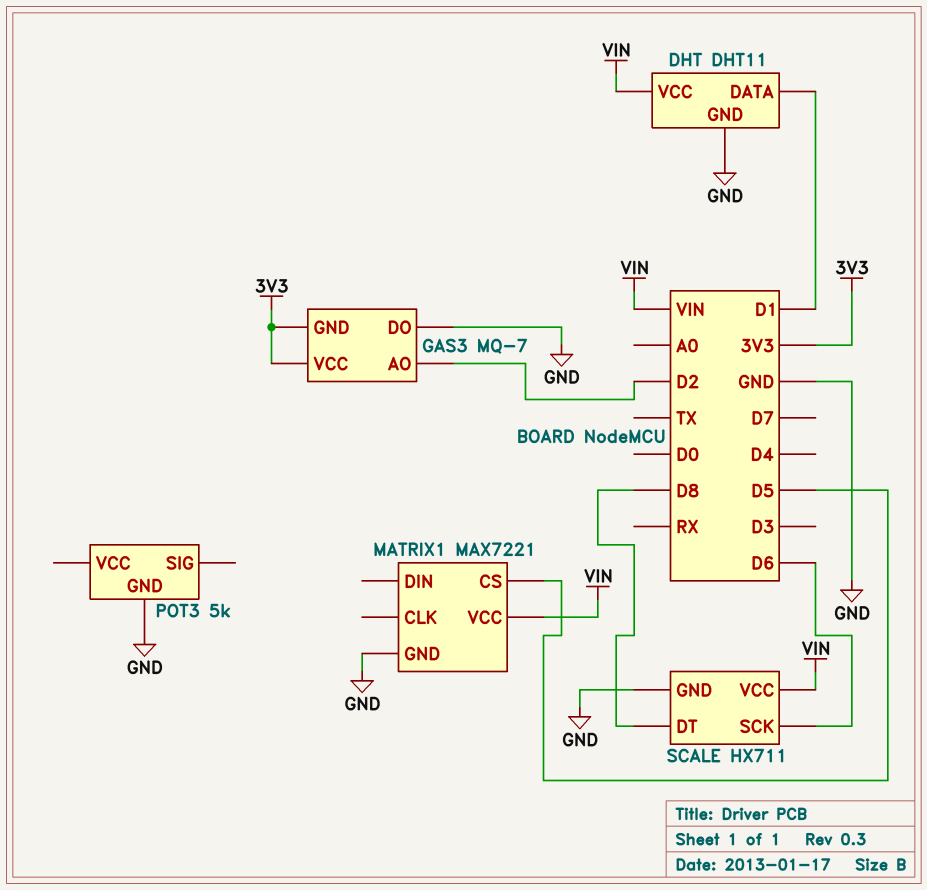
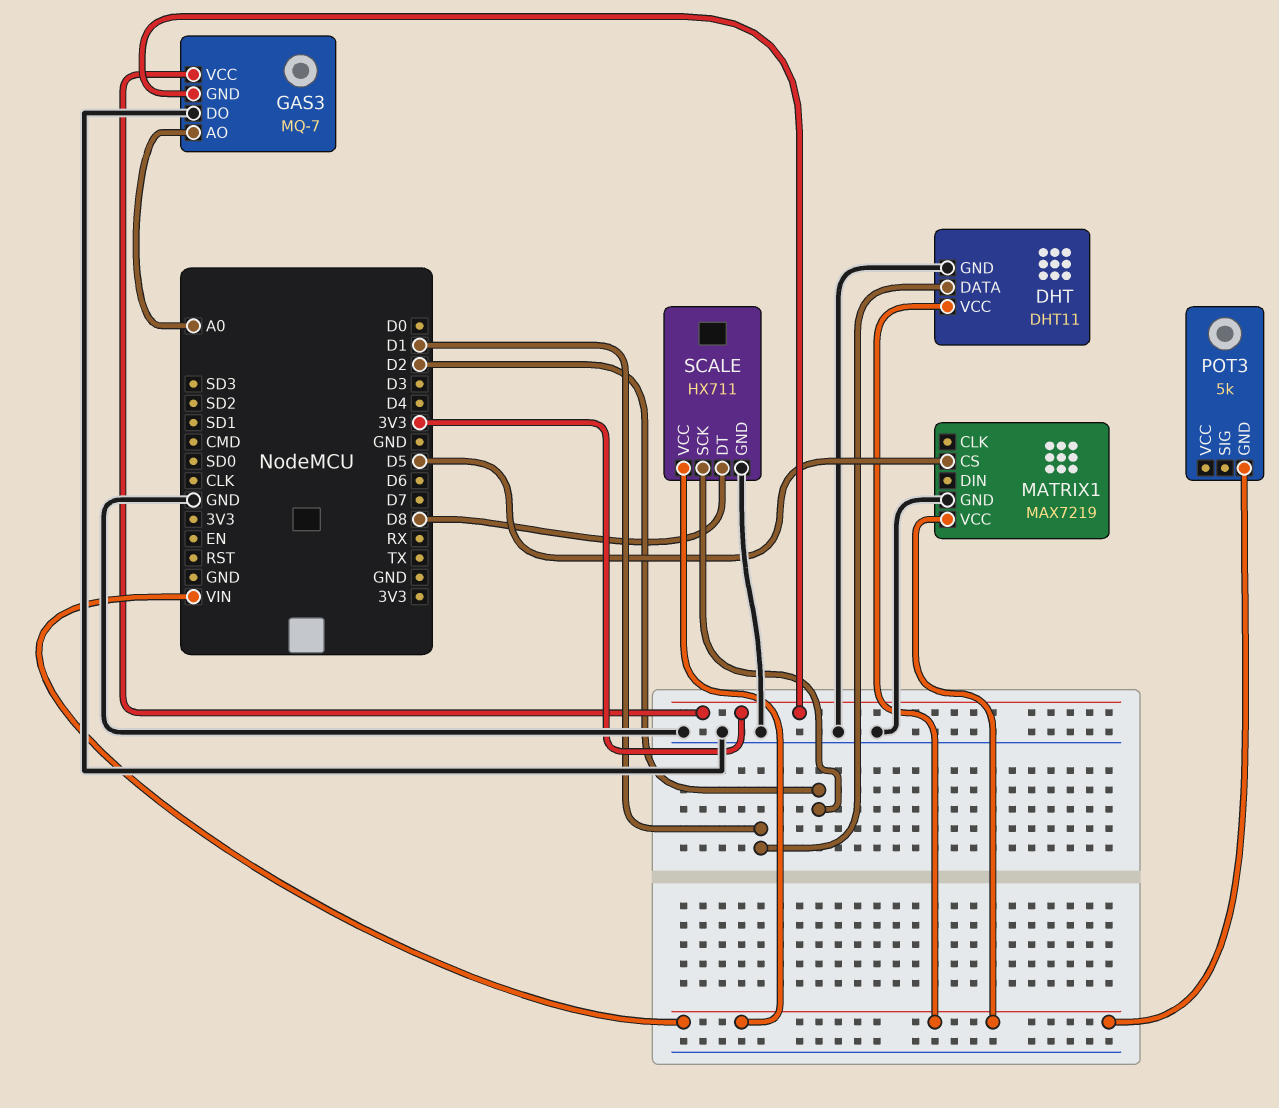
GAS3 pin AO: D2 -> A0
MATRIX1: MAX7221 -> MAX7219
POT3 pin GND: GND -> VIN
SCALE pin SCK: D6 -> D2

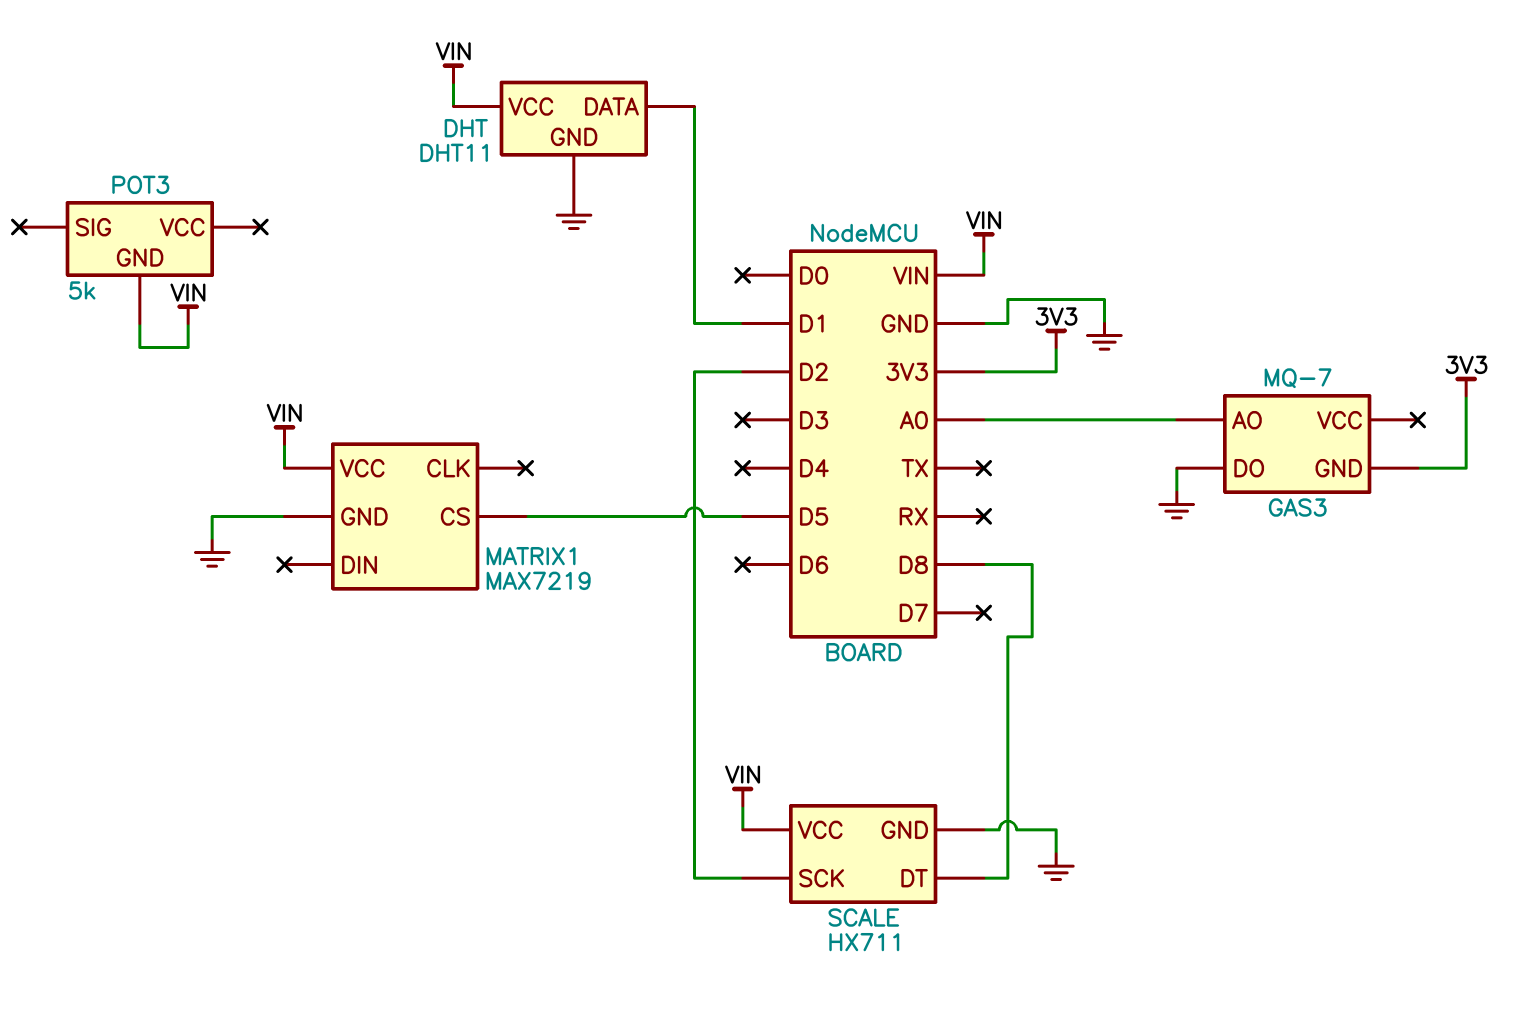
GAS3 pin VCC: 3V3 -> none

